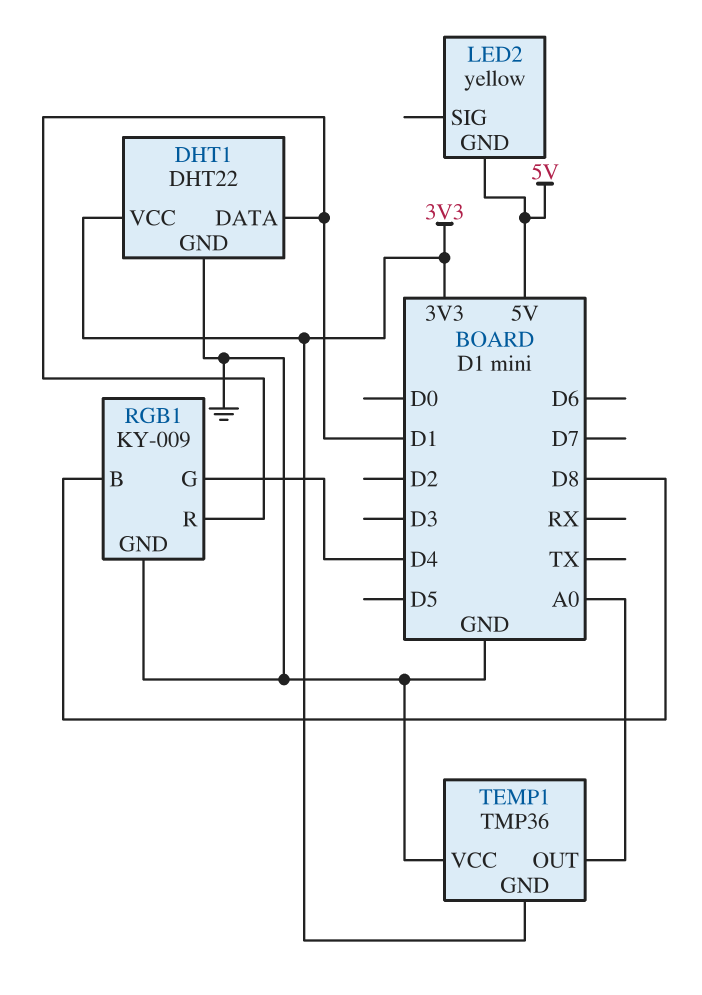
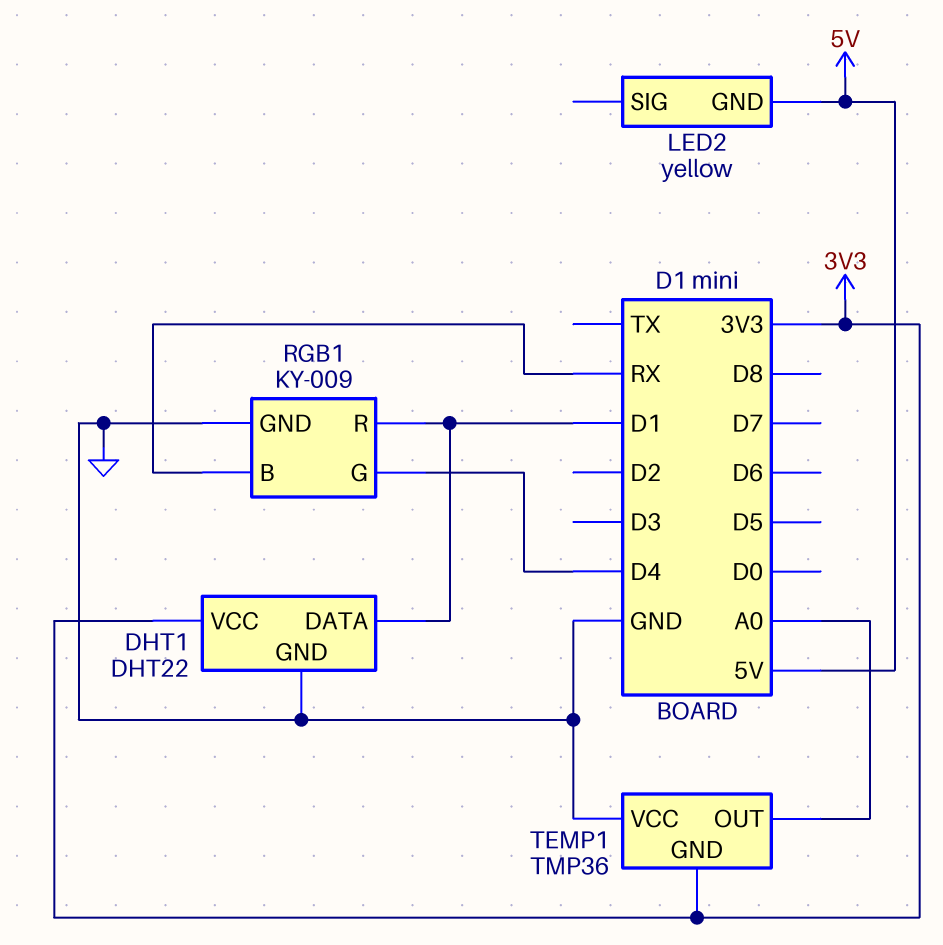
RGB1 pin B: D8 -> RX

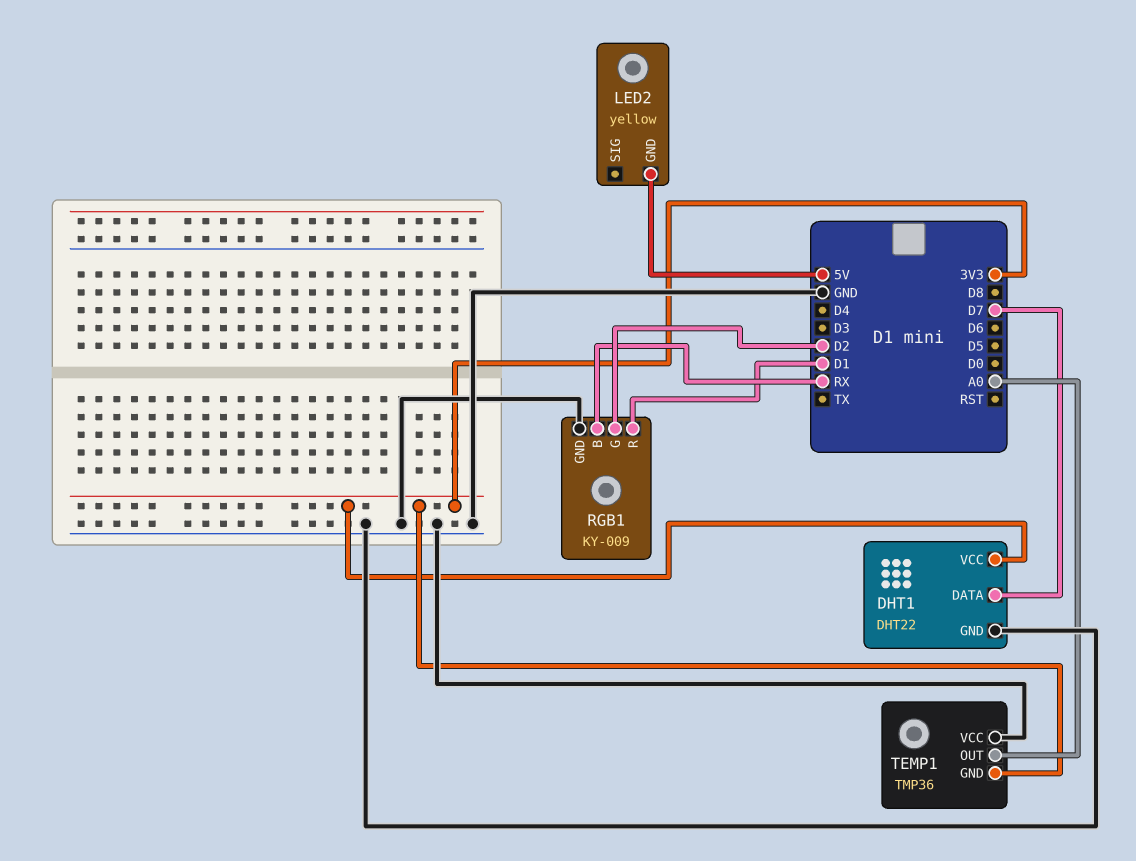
DHT1 pin DATA: D1 -> D7
RGB1 pin G: D4 -> D2

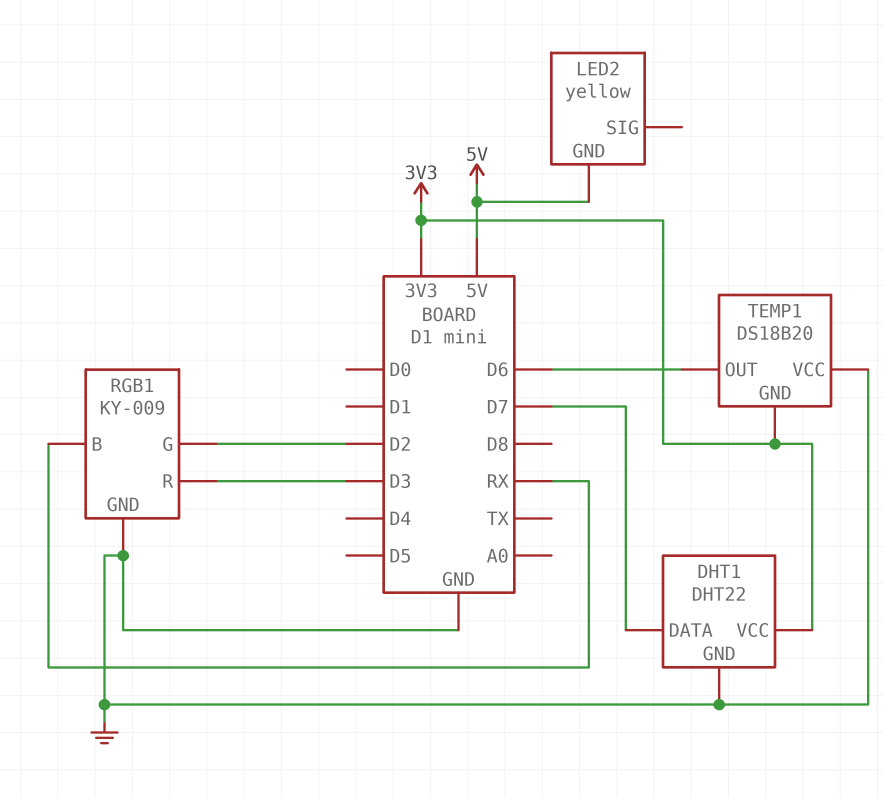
RGB1 pin R: D1 -> D3
TEMP1: TMP36 -> DS18B20
TEMP1 pin OUT: A0 -> D6

